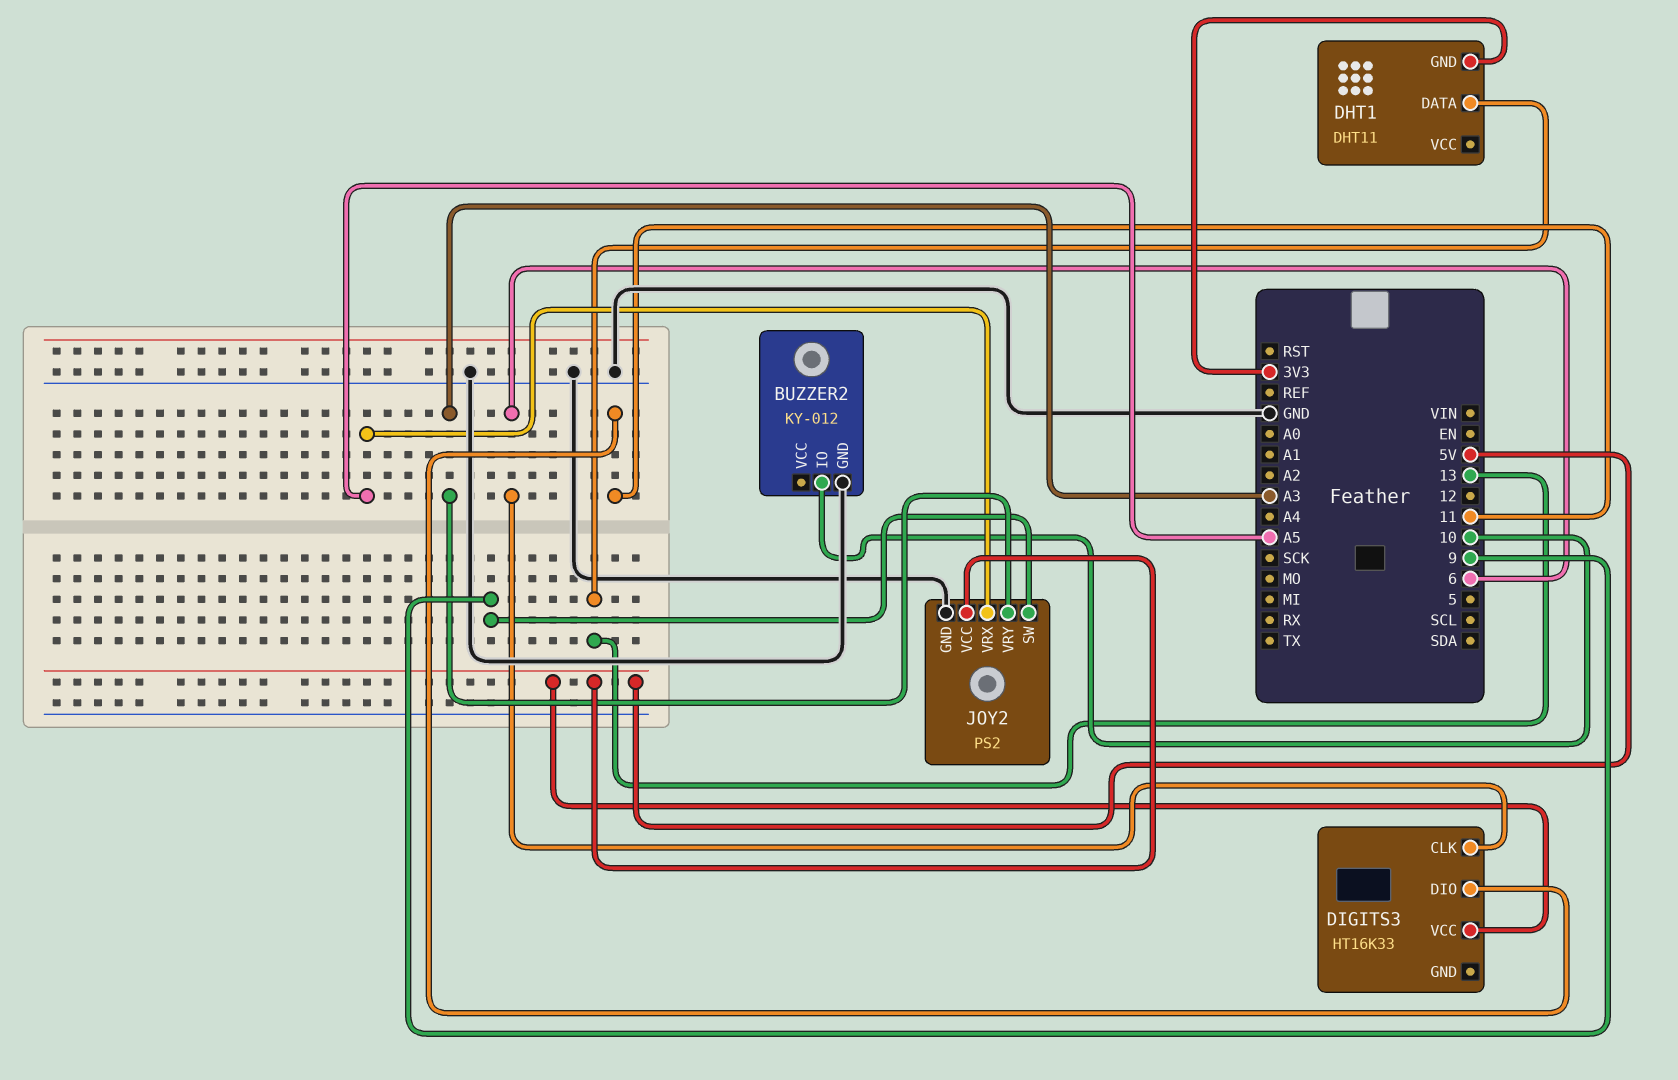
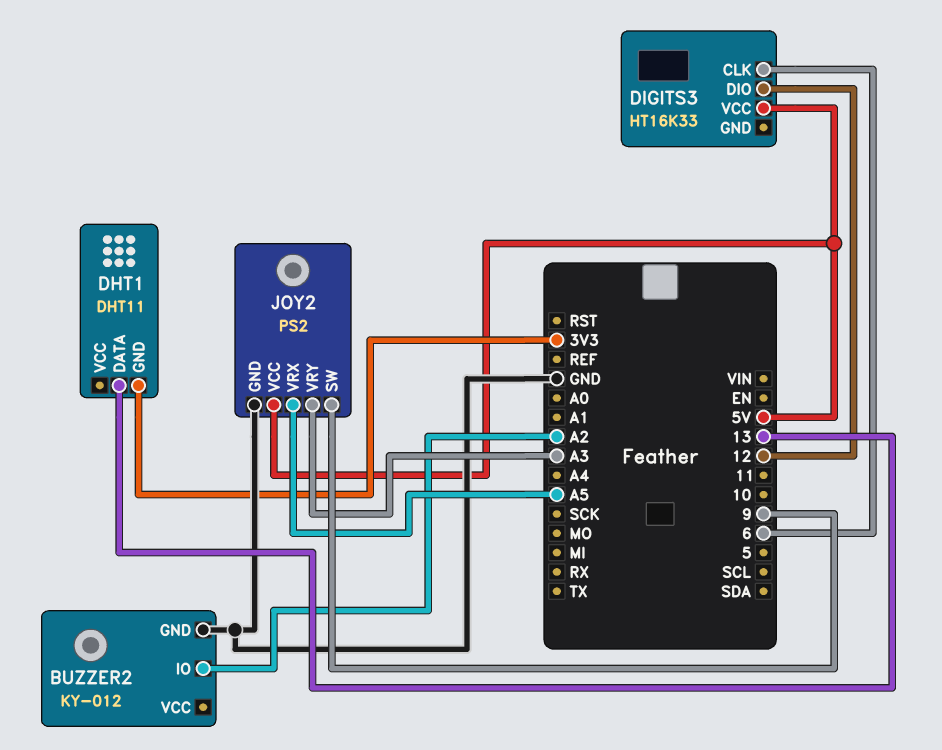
BUZZER2 pin IO: 10 -> A2
DIGITS3 pin DIO: 11 -> 12

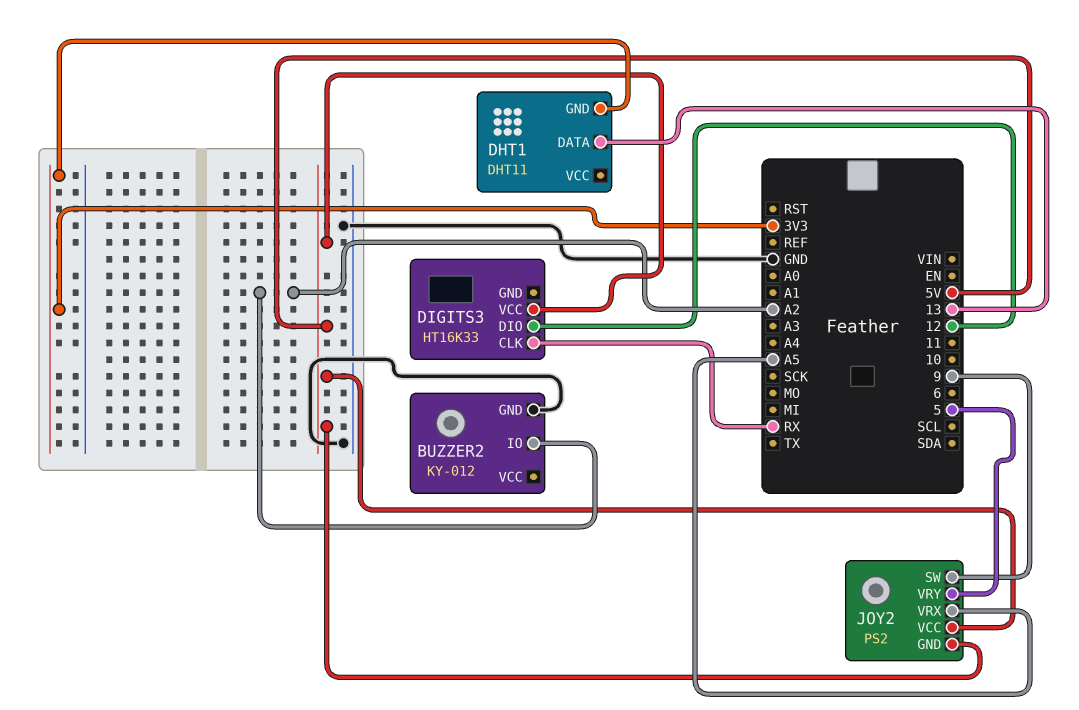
DIGITS3 pin CLK: 6 -> RX
JOY2 pin GND: GND -> 5V
JOY2 pin VRY: A3 -> 5

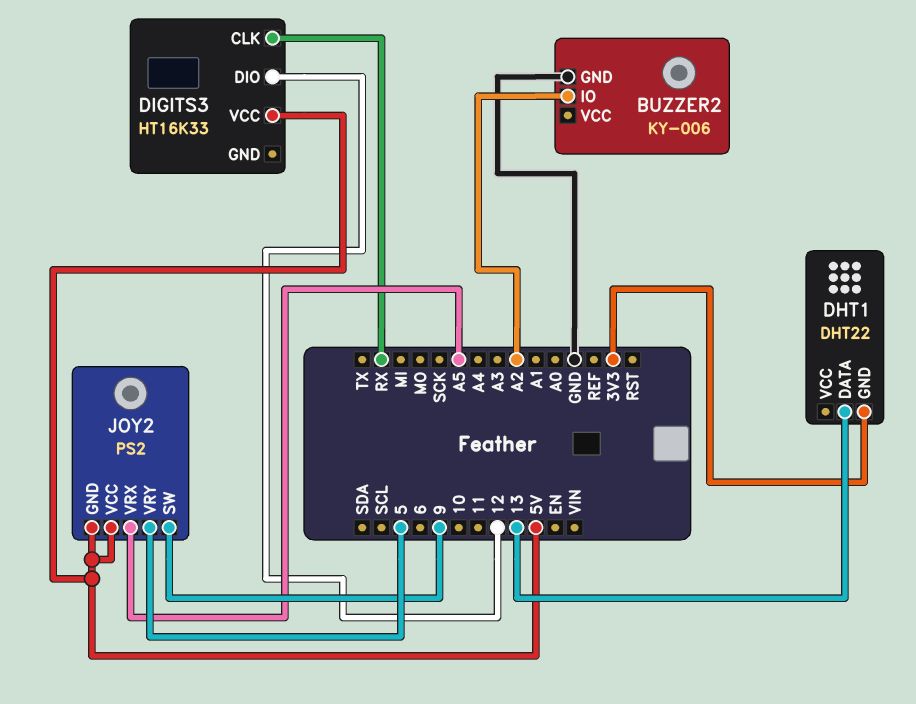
BUZZER2: KY-012 -> KY-006
DHT1: DHT11 -> DHT22

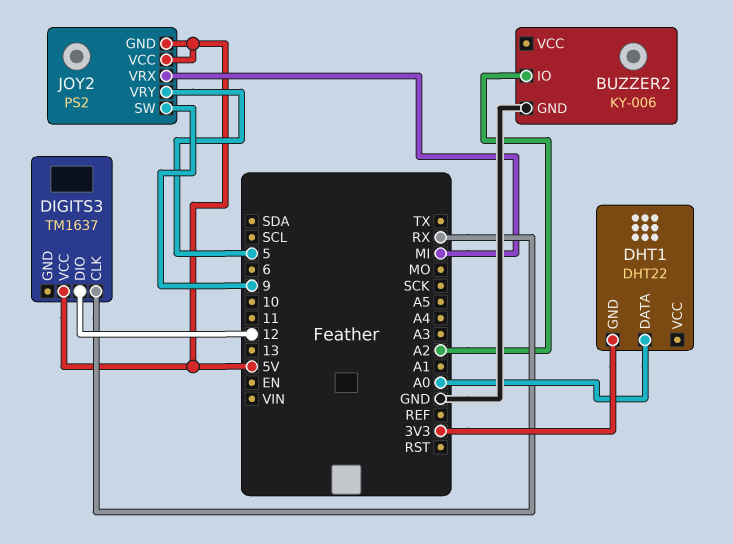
DHT1 pin DATA: 13 -> A0
DIGITS3: HT16K33 -> TM1637
JOY2 pin VRX: A5 -> MI

